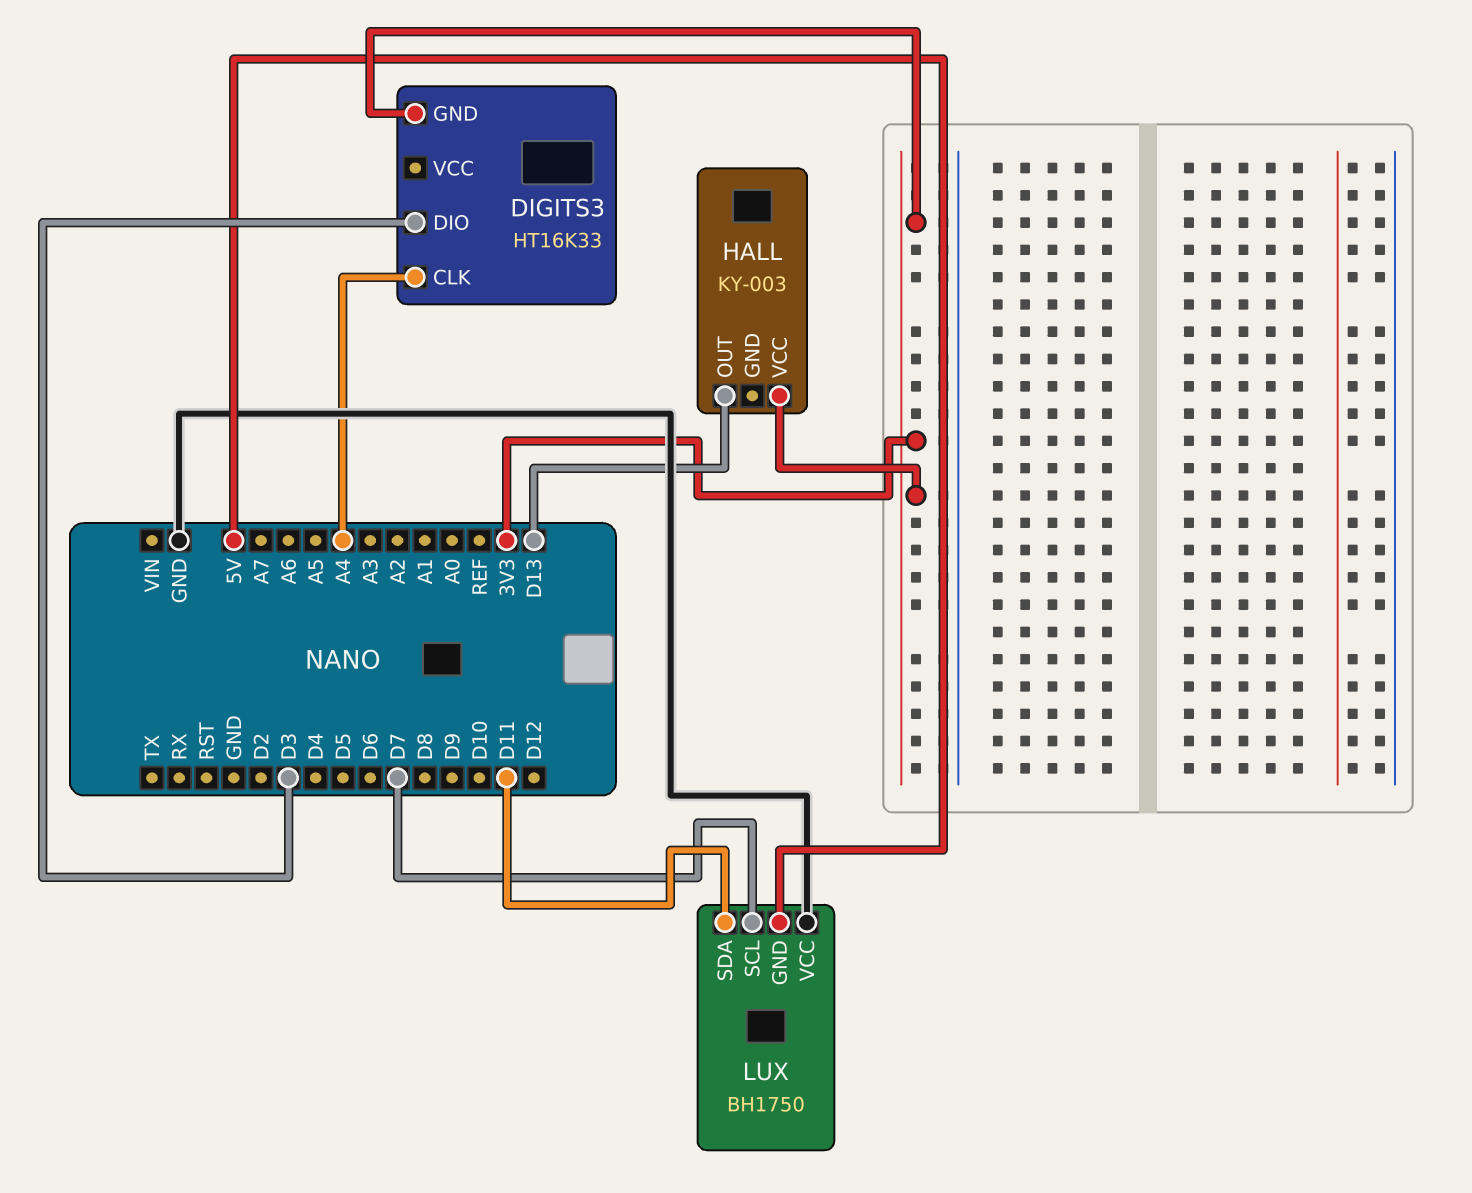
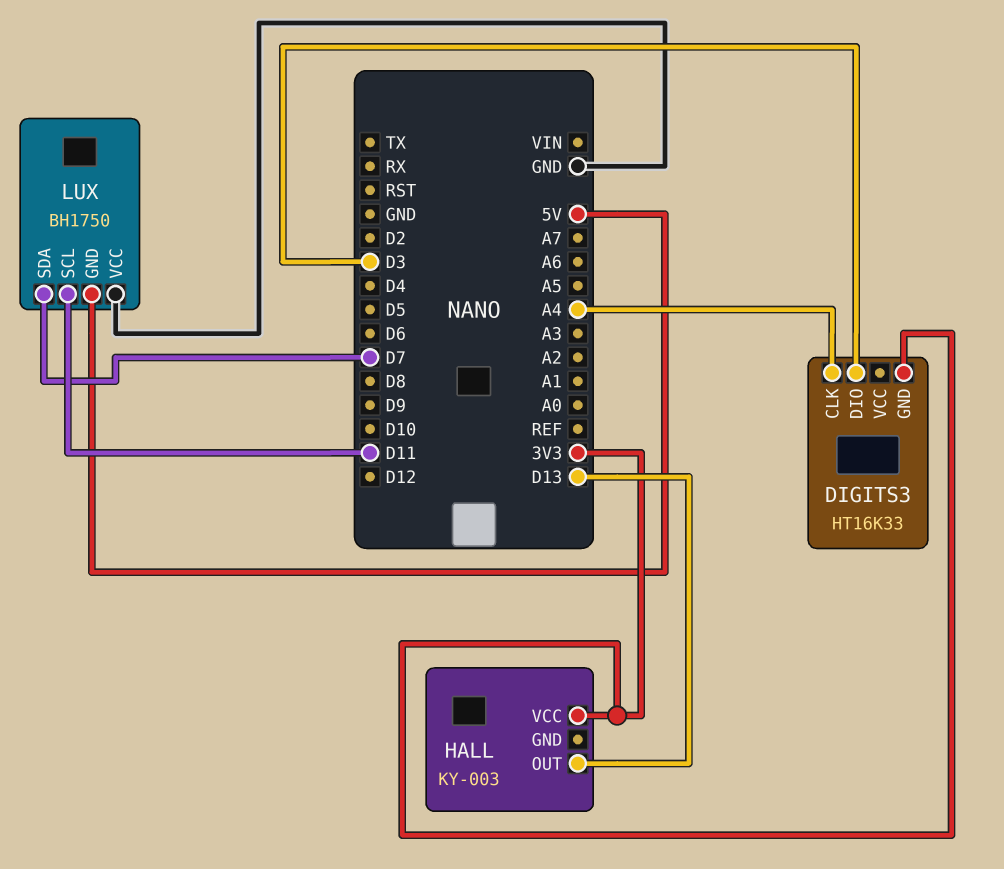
LUX pin SCL: D7 -> D11
LUX pin SDA: D11 -> D7

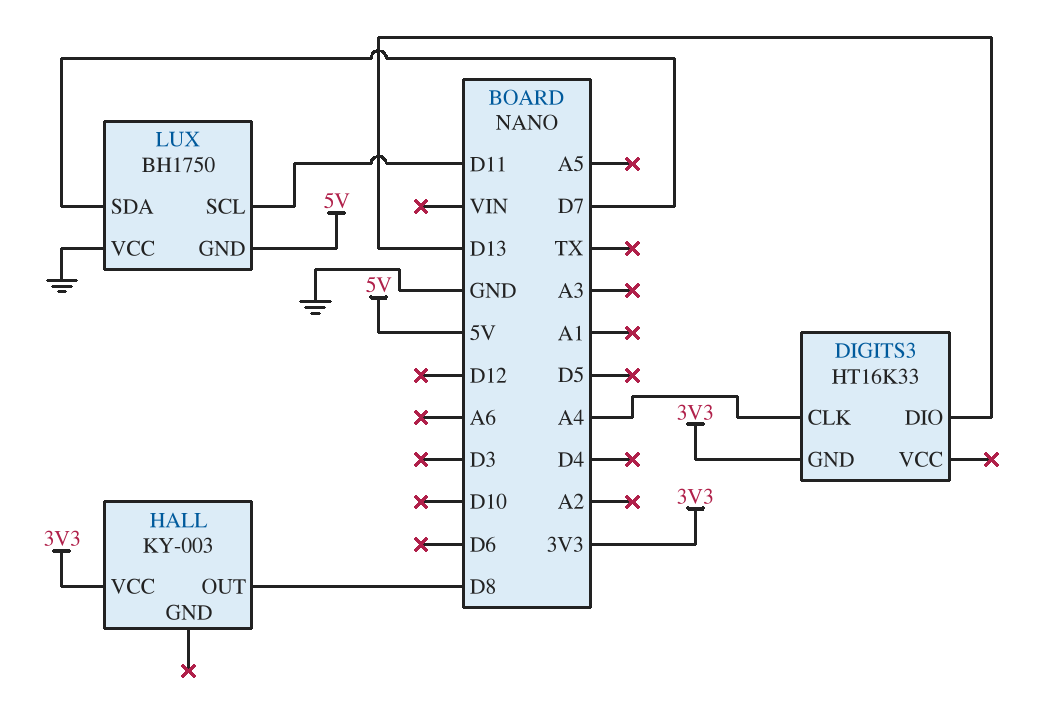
DIGITS3 pin DIO: D3 -> D13
HALL pin OUT: D13 -> D8

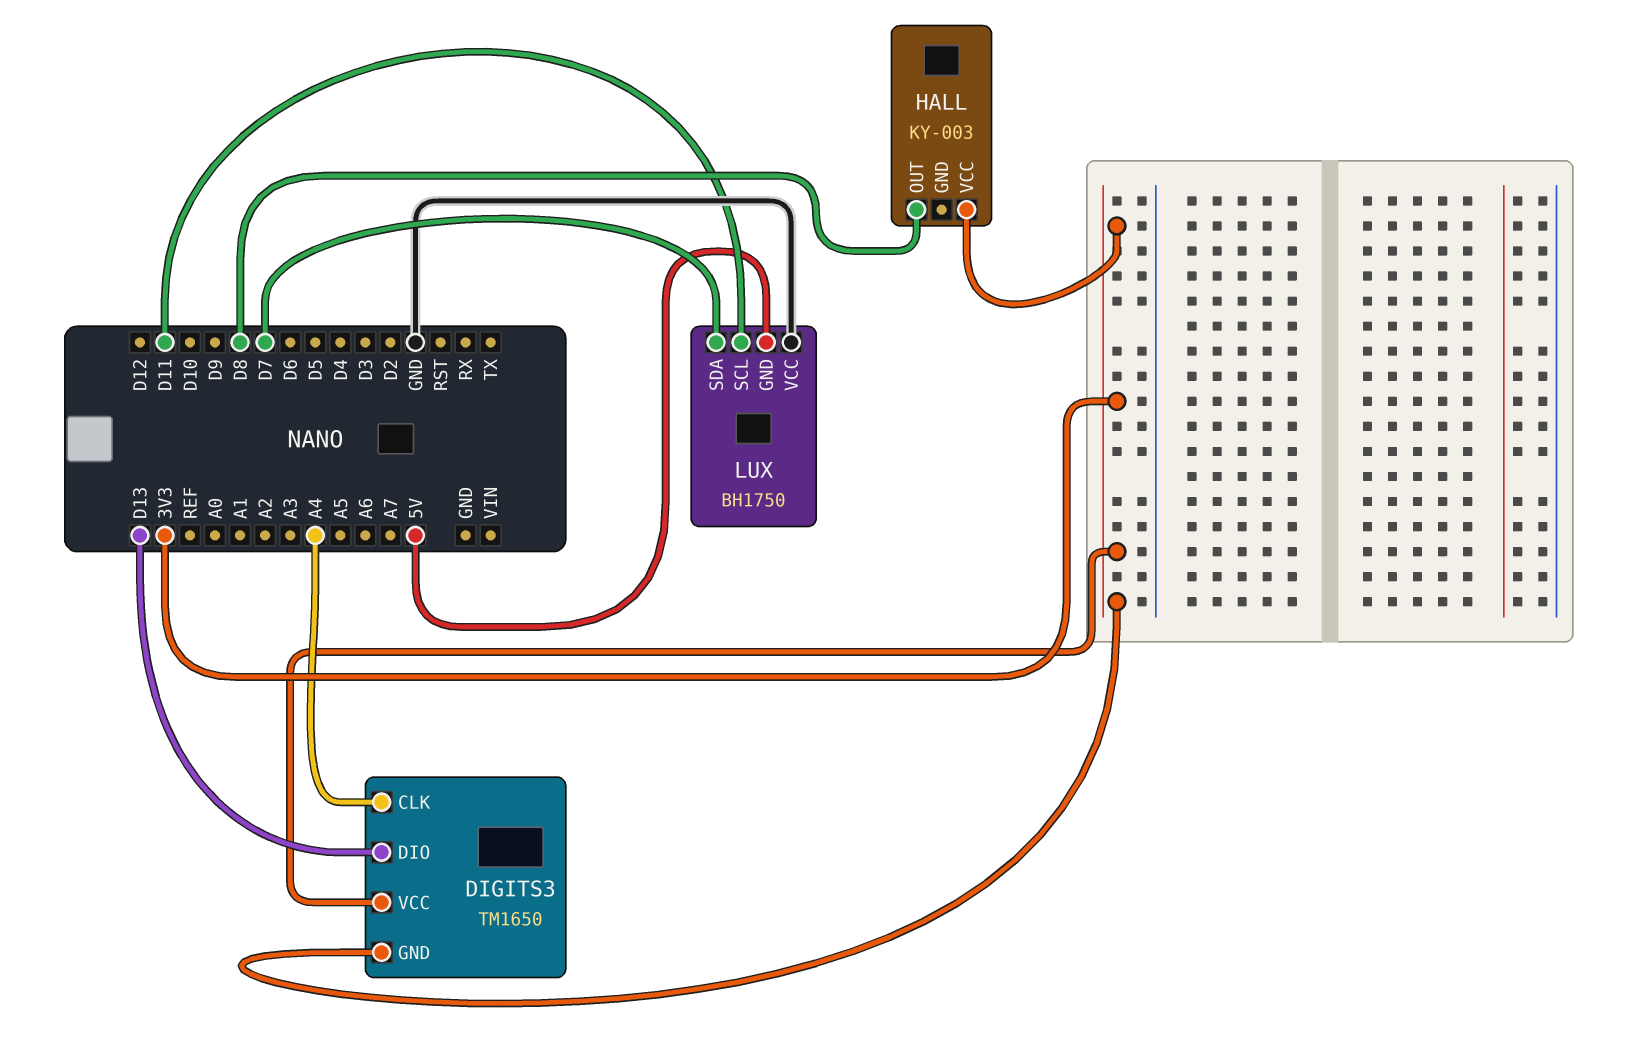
DIGITS3: HT16K33 -> TM1650
DIGITS3 pin VCC: none -> 3V3

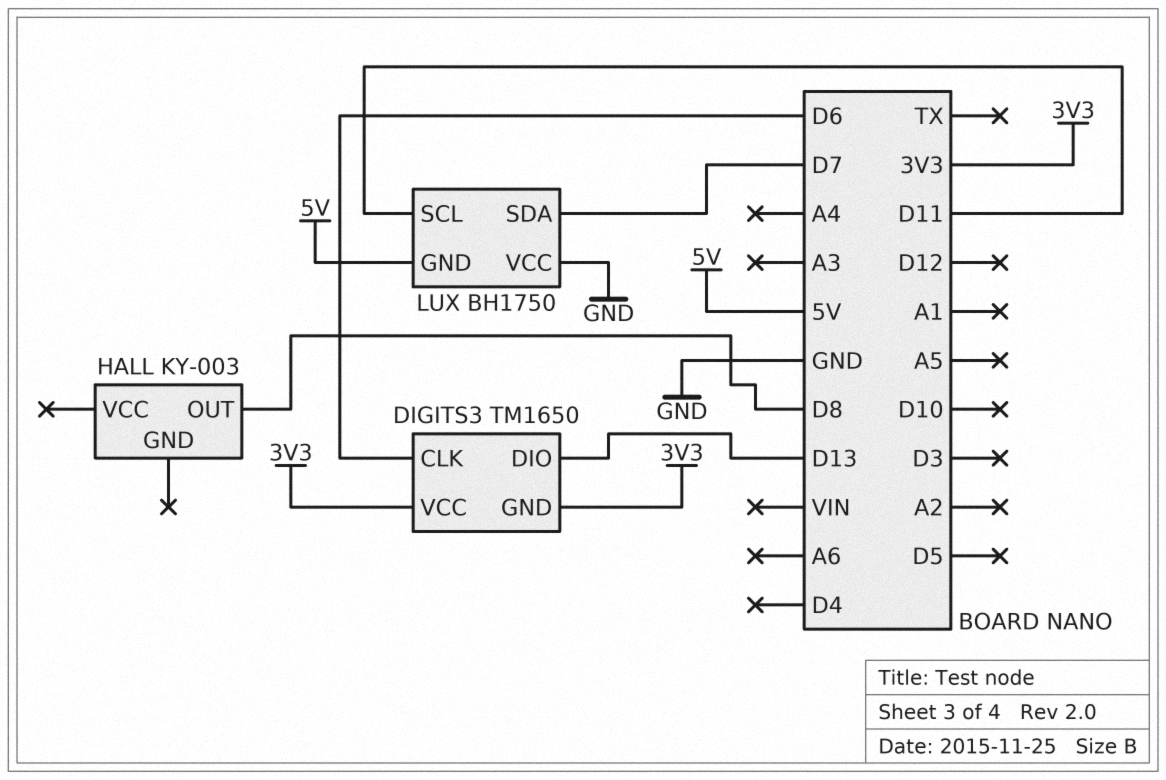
DIGITS3 pin CLK: A4 -> D6
HALL pin VCC: 3V3 -> none

